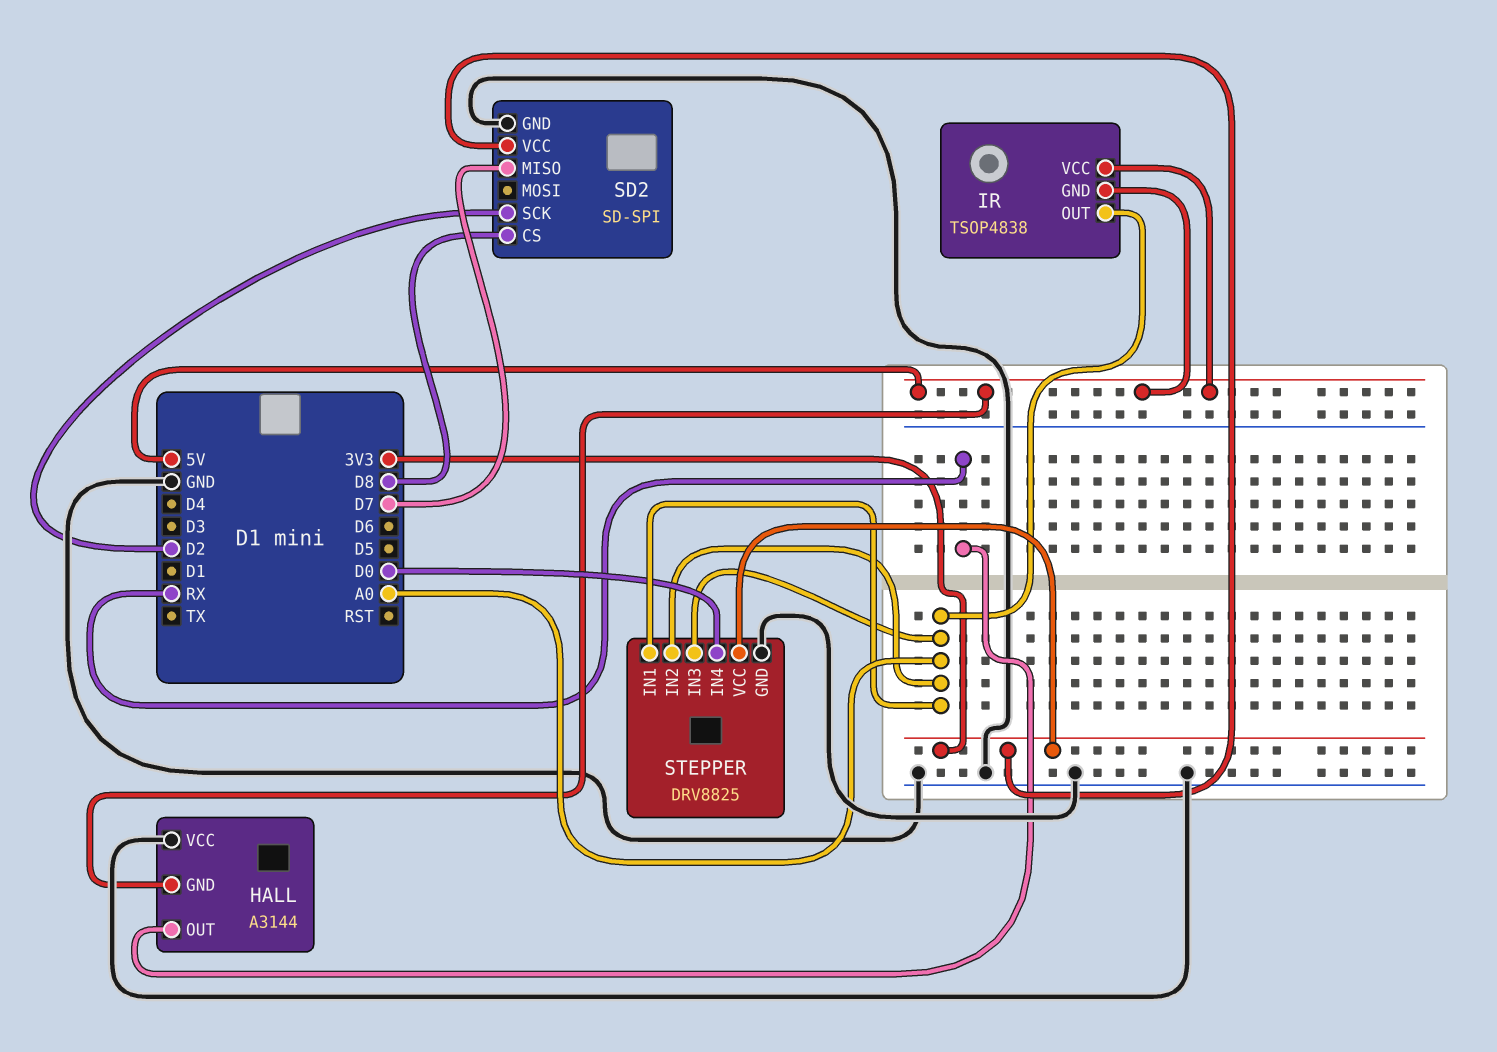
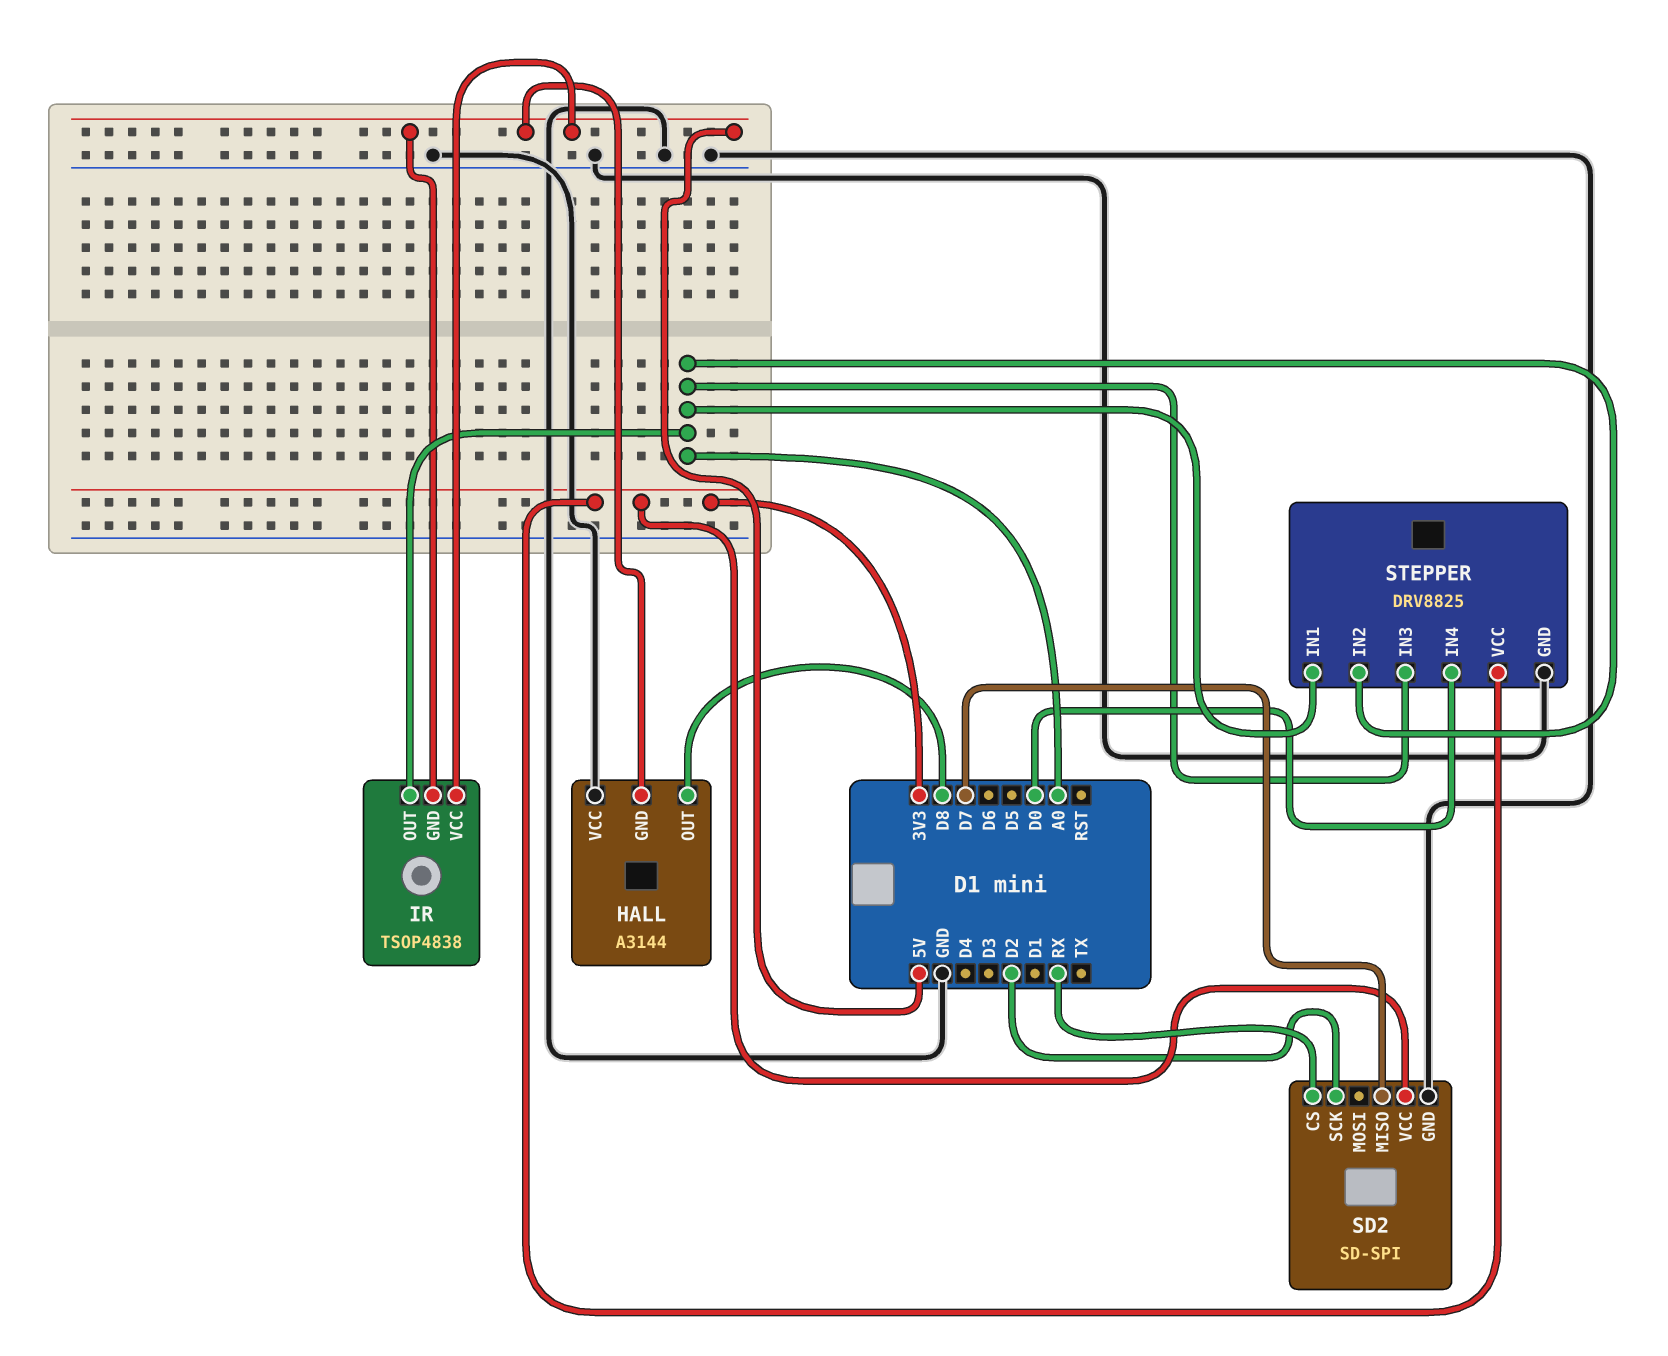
HALL pin OUT: RX -> D8
SD2 pin CS: D8 -> RX

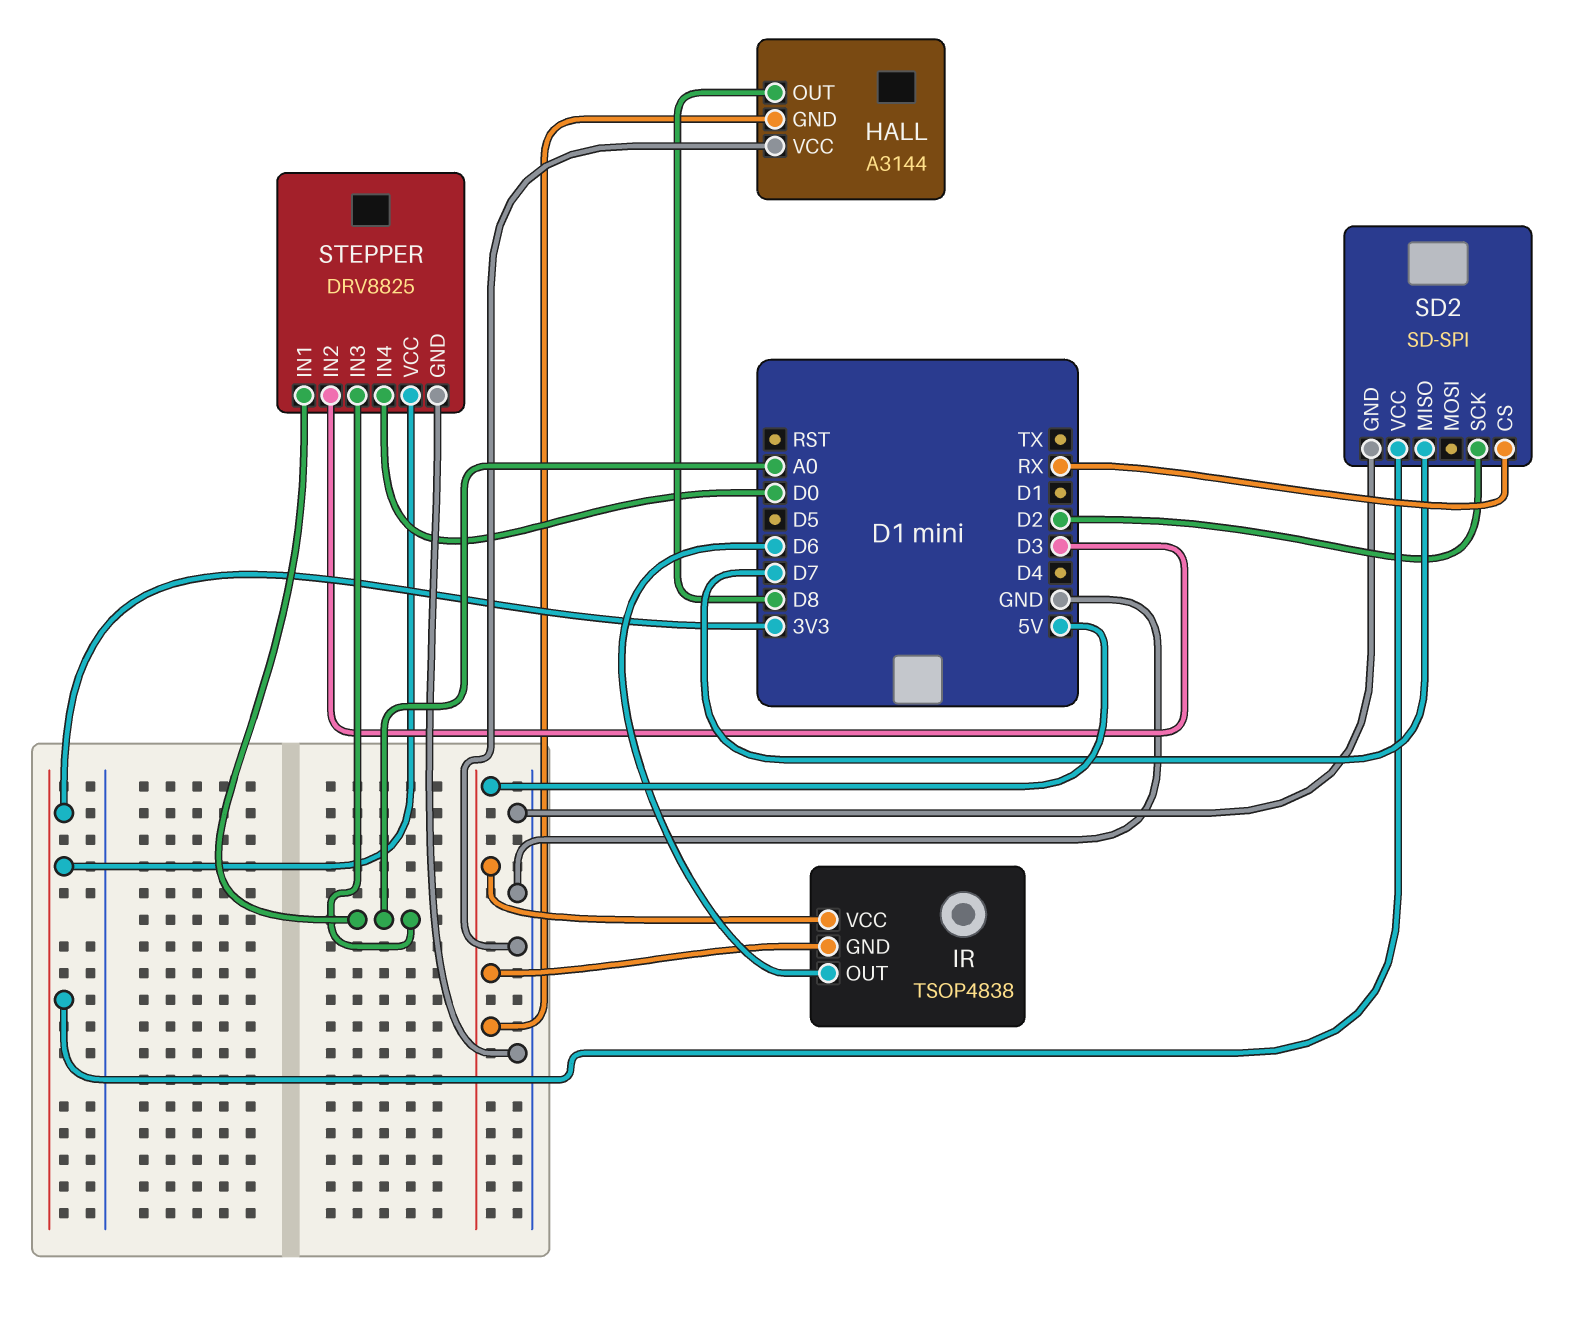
IR pin OUT: A0 -> D6
STEPPER pin IN2: A0 -> D3

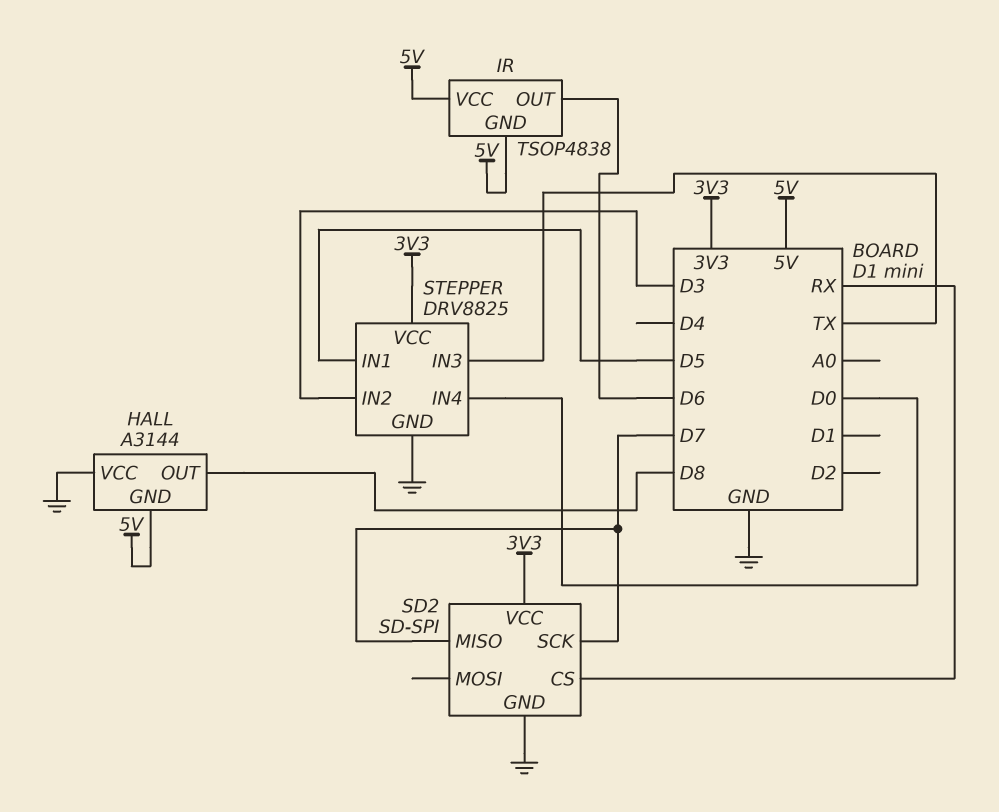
SD2 pin SCK: D2 -> D7
STEPPER pin IN1: A0 -> D5
STEPPER pin IN3: A0 -> TX

